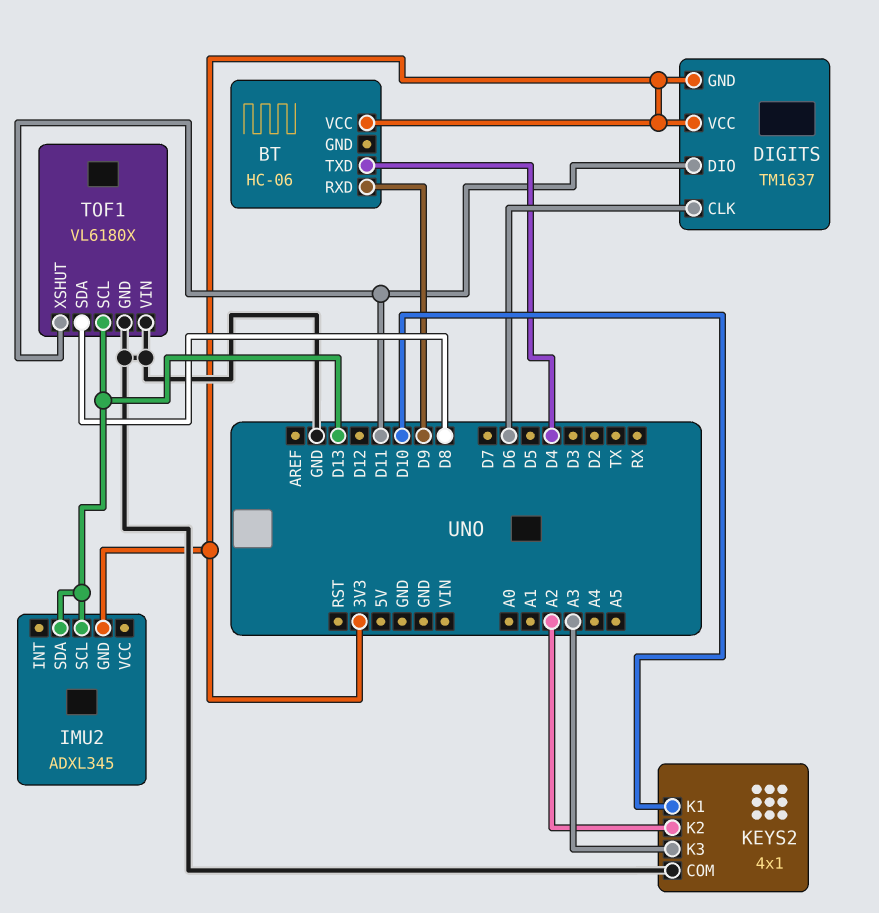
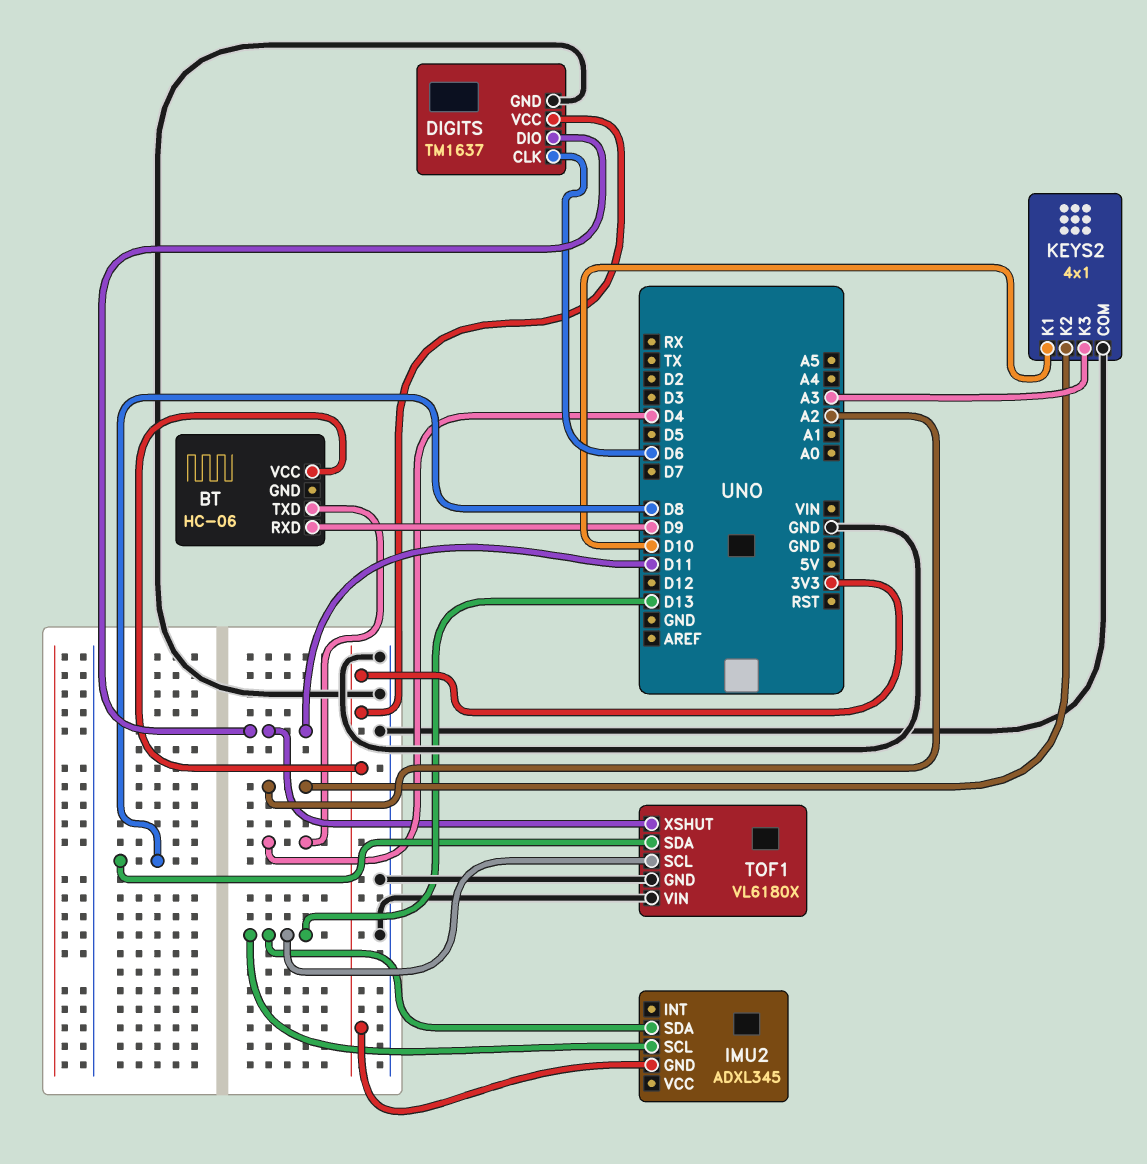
DIGITS pin GND: 3V3 -> GND

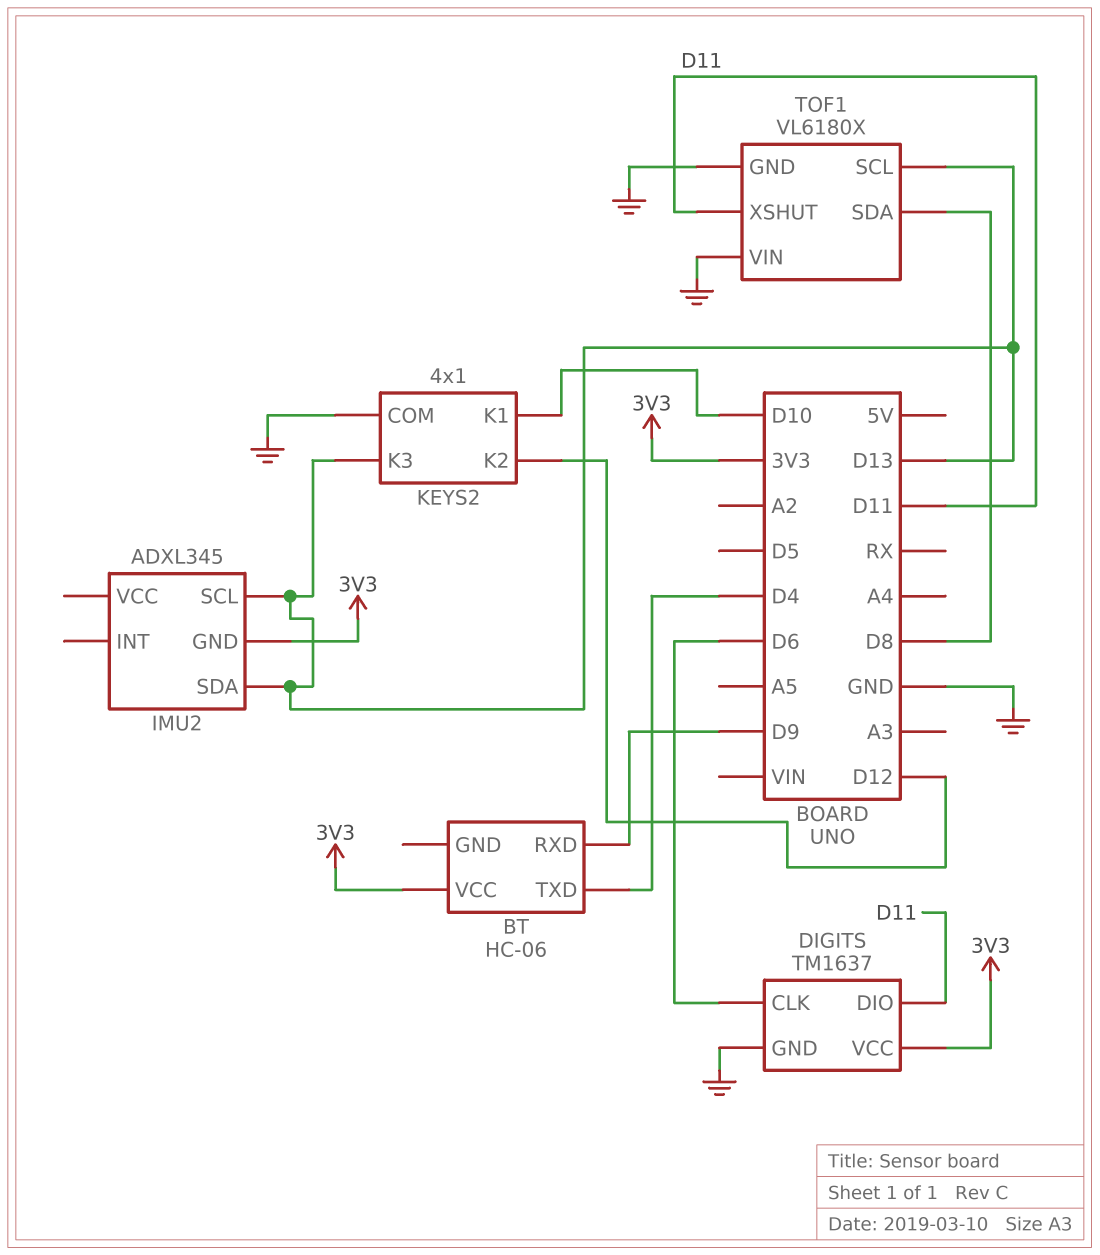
KEYS2 pin K2: A2 -> D12
KEYS2 pin K3: A3 -> D13

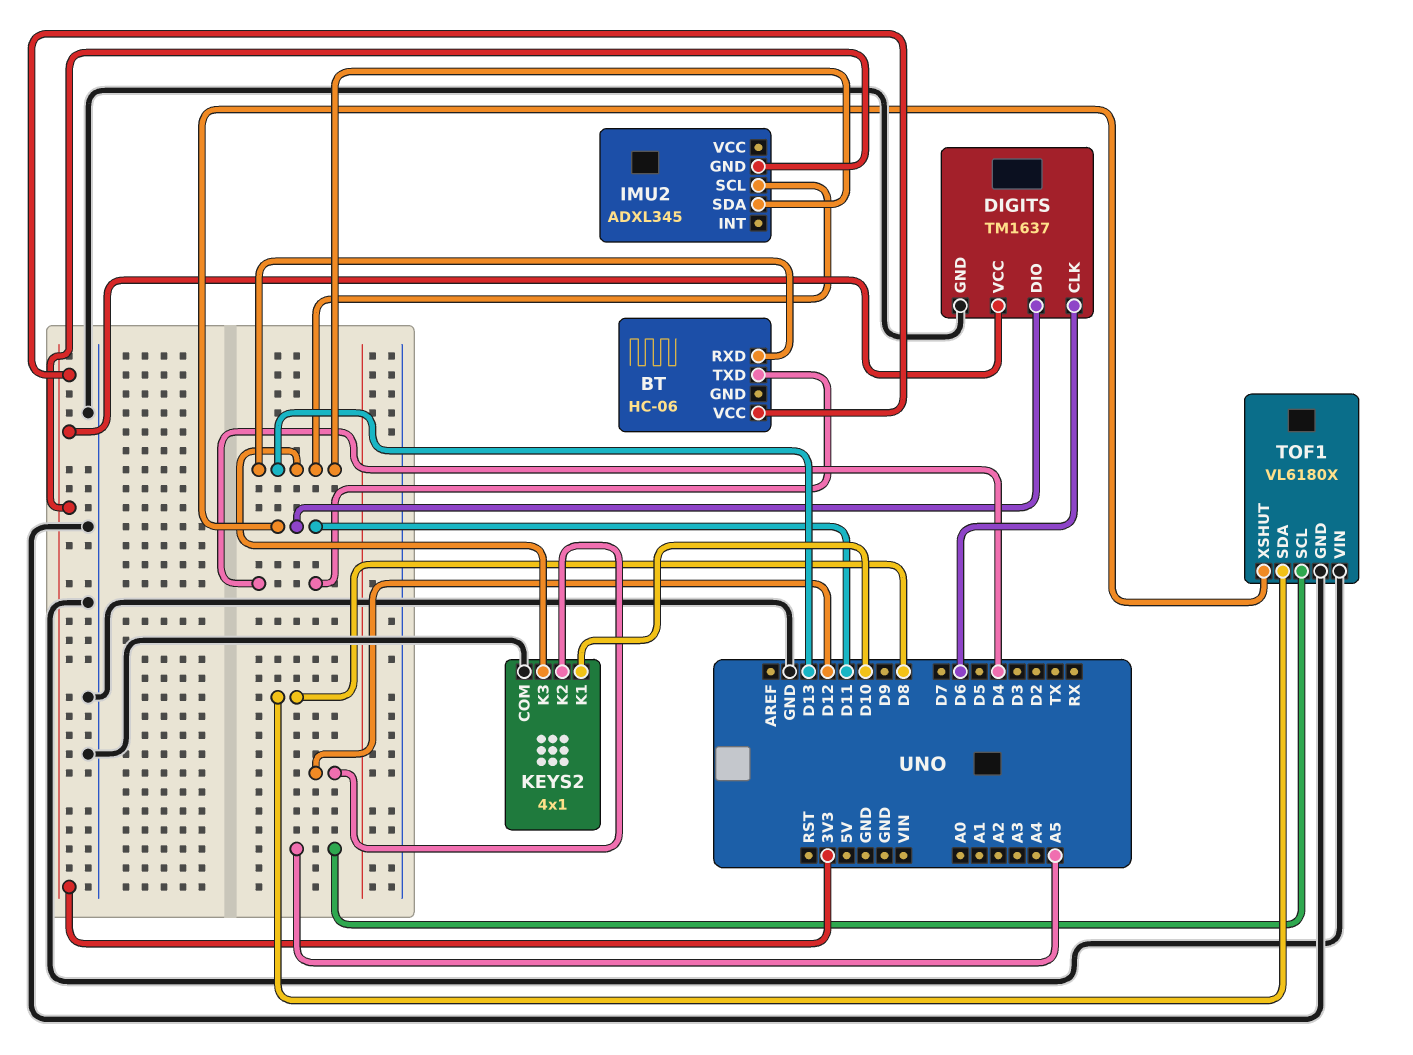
BT pin RXD: D9 -> D13
TOF1 pin SCL: D13 -> A5

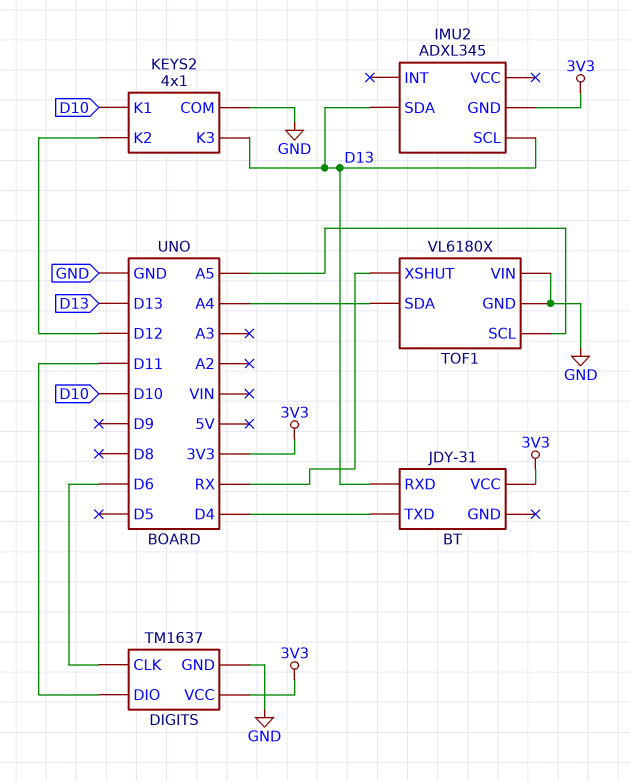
BT: HC-06 -> JDY-31
TOF1 pin SDA: D8 -> A4
TOF1 pin XSHUT: D11 -> RX

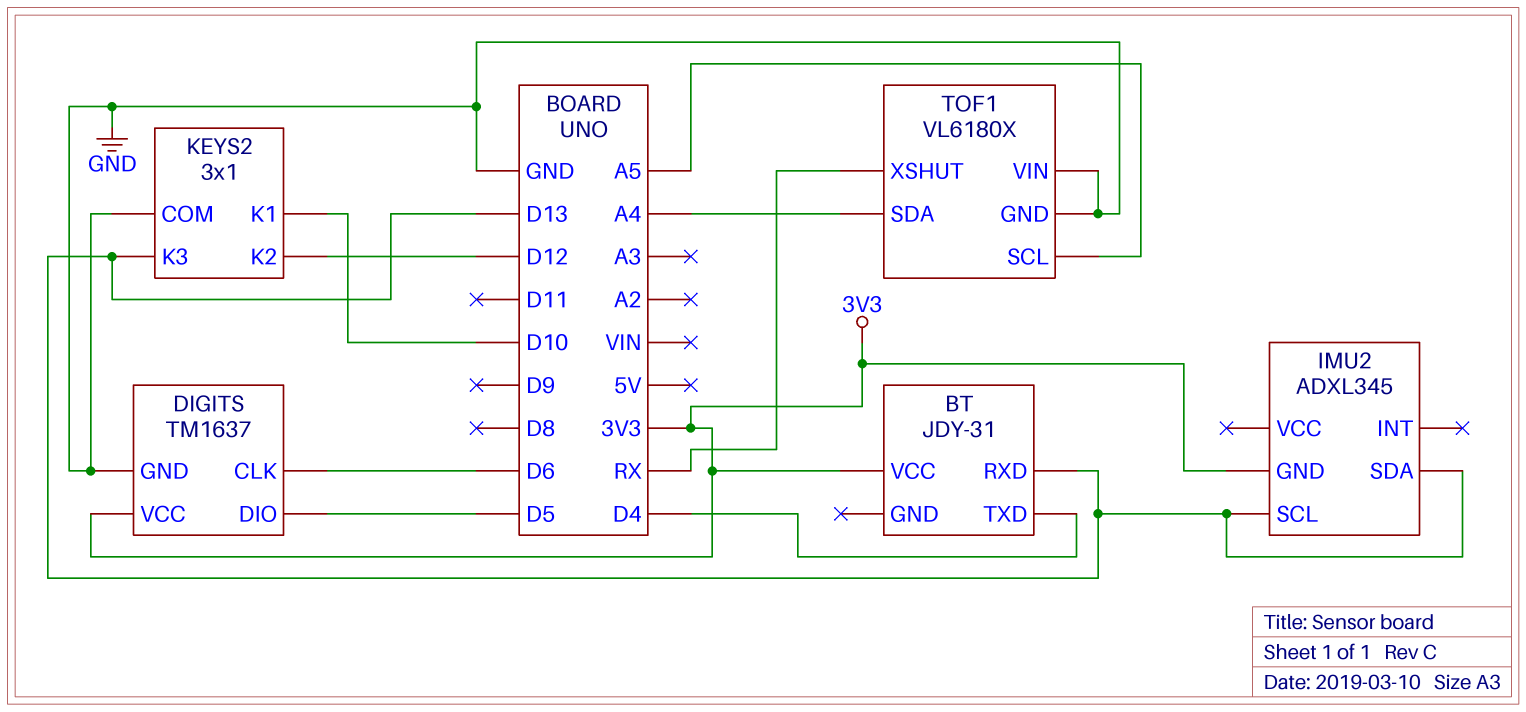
DIGITS pin DIO: D11 -> D5
KEYS2: 4x1 -> 3x1

